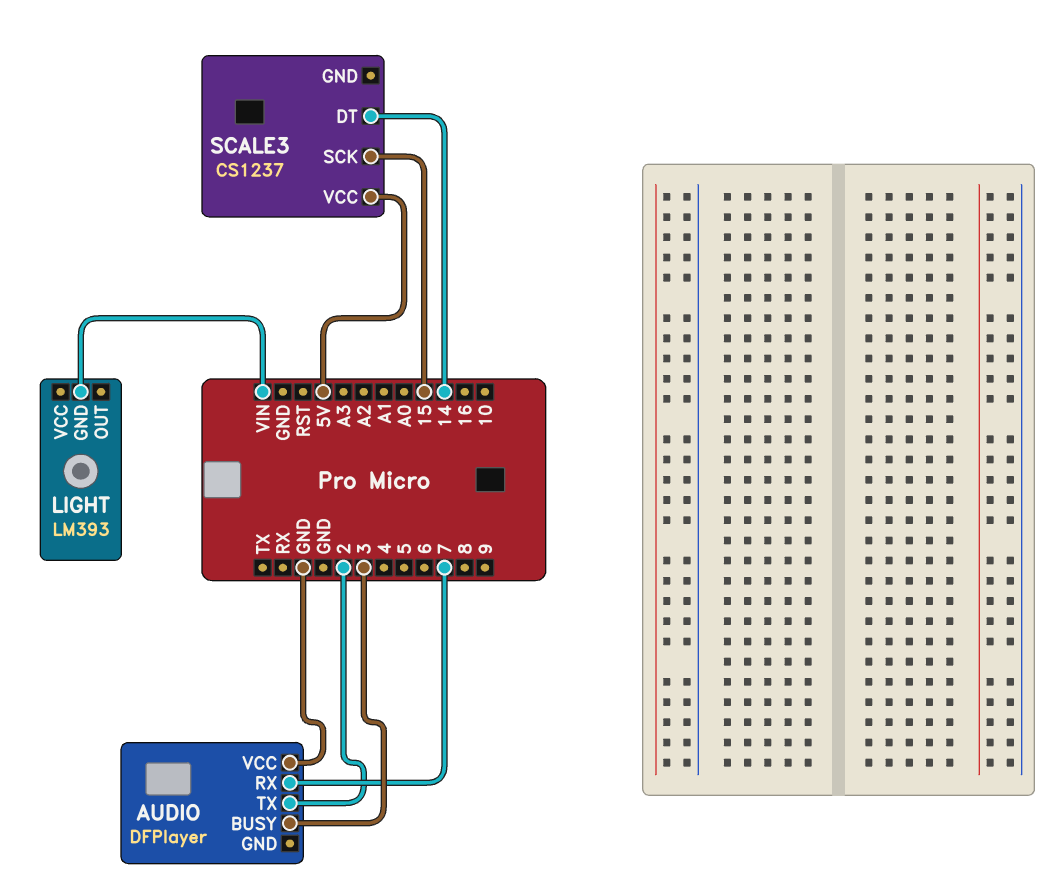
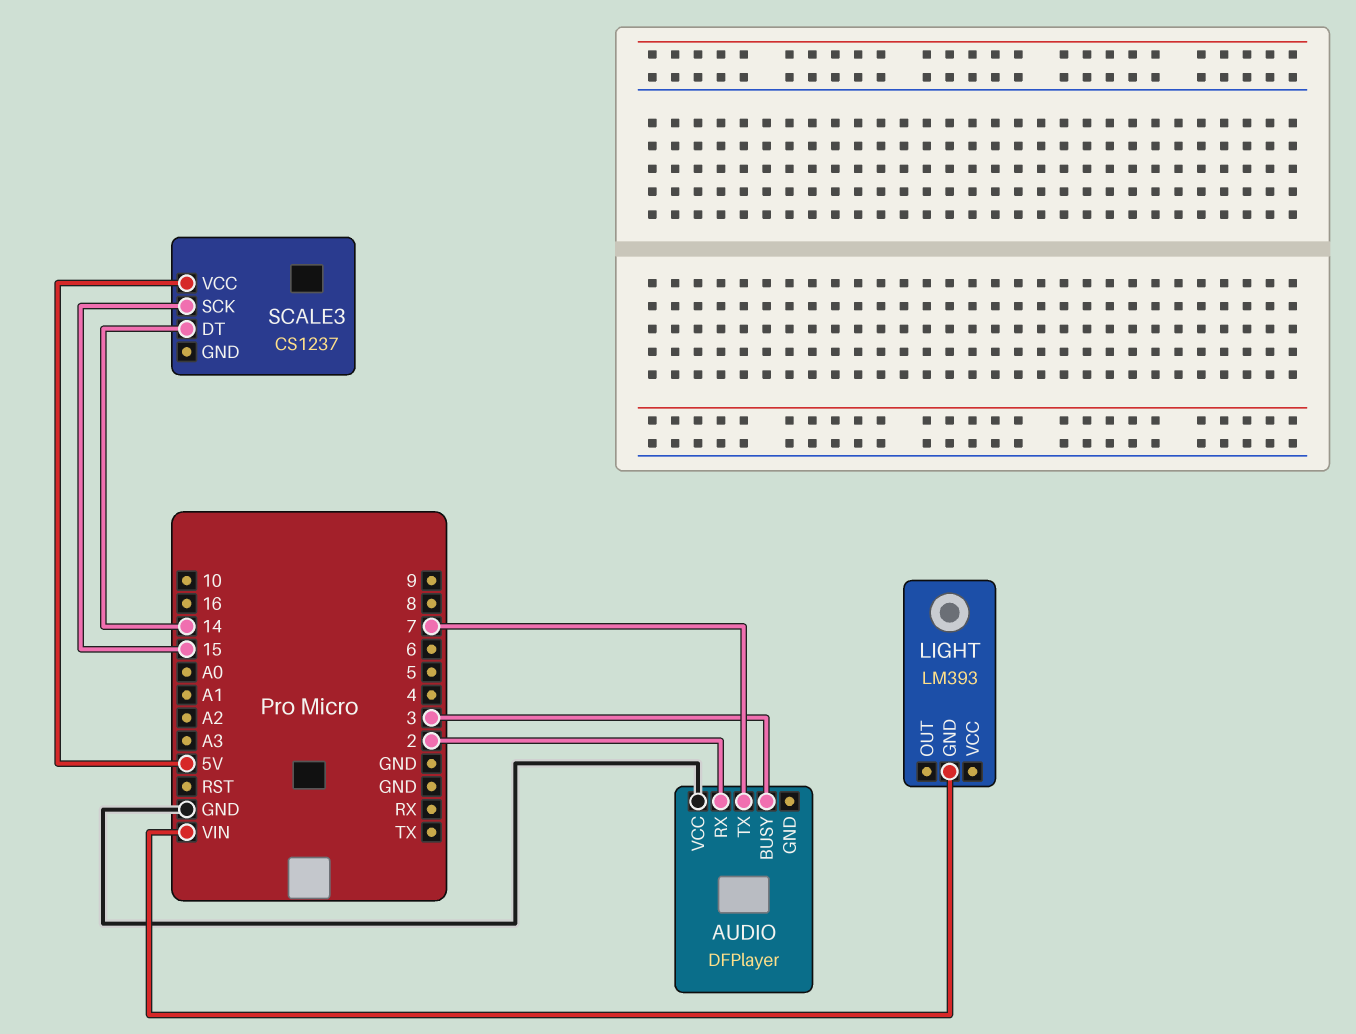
AUDIO pin RX: 7 -> 2
AUDIO pin TX: 2 -> 7

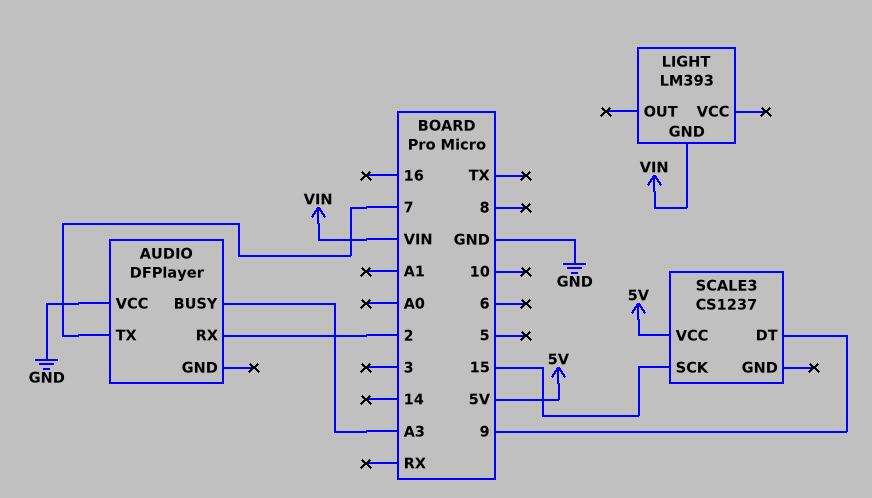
AUDIO pin BUSY: 3 -> A3
SCALE3 pin DT: 14 -> 9

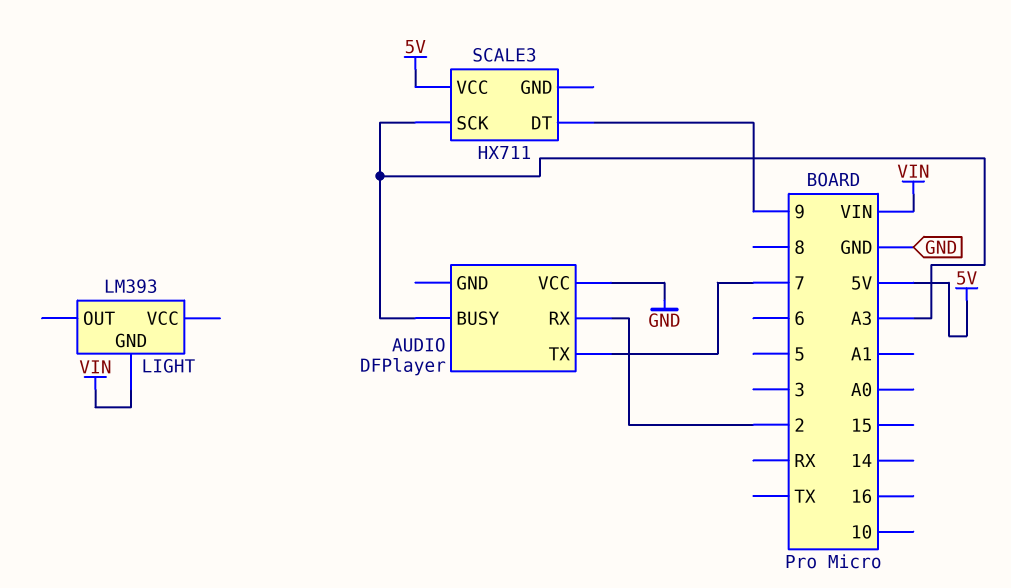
SCALE3: CS1237 -> HX711
SCALE3 pin SCK: 15 -> A3

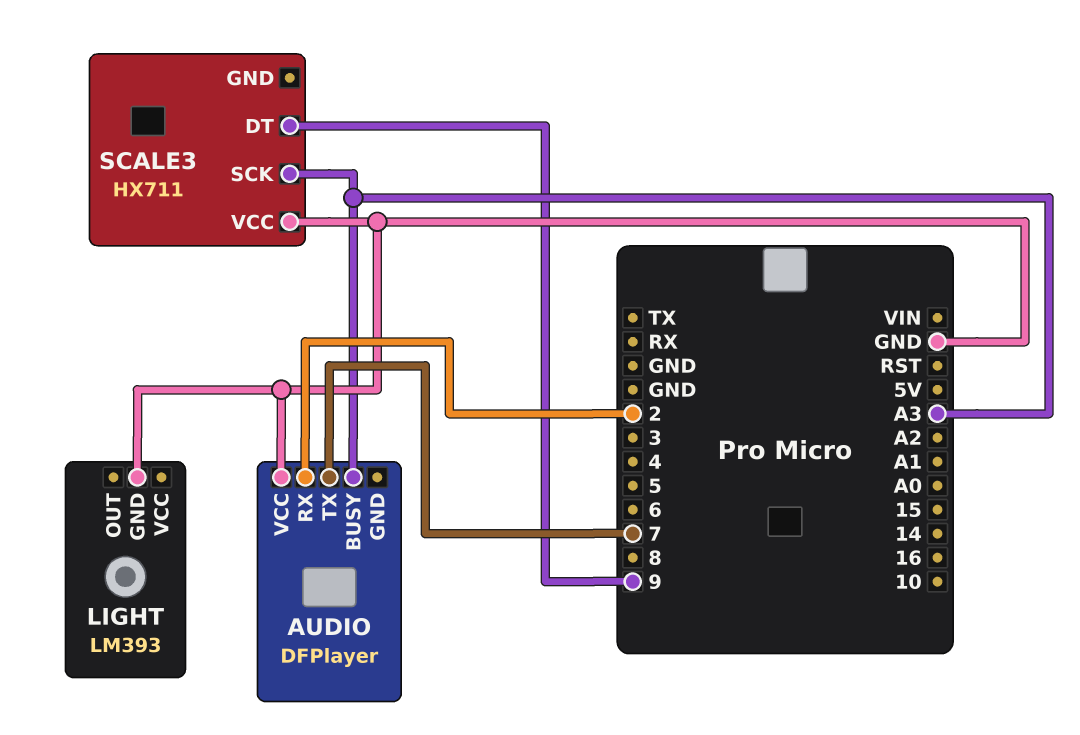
LIGHT pin GND: VIN -> GND
SCALE3 pin VCC: 5V -> GND

